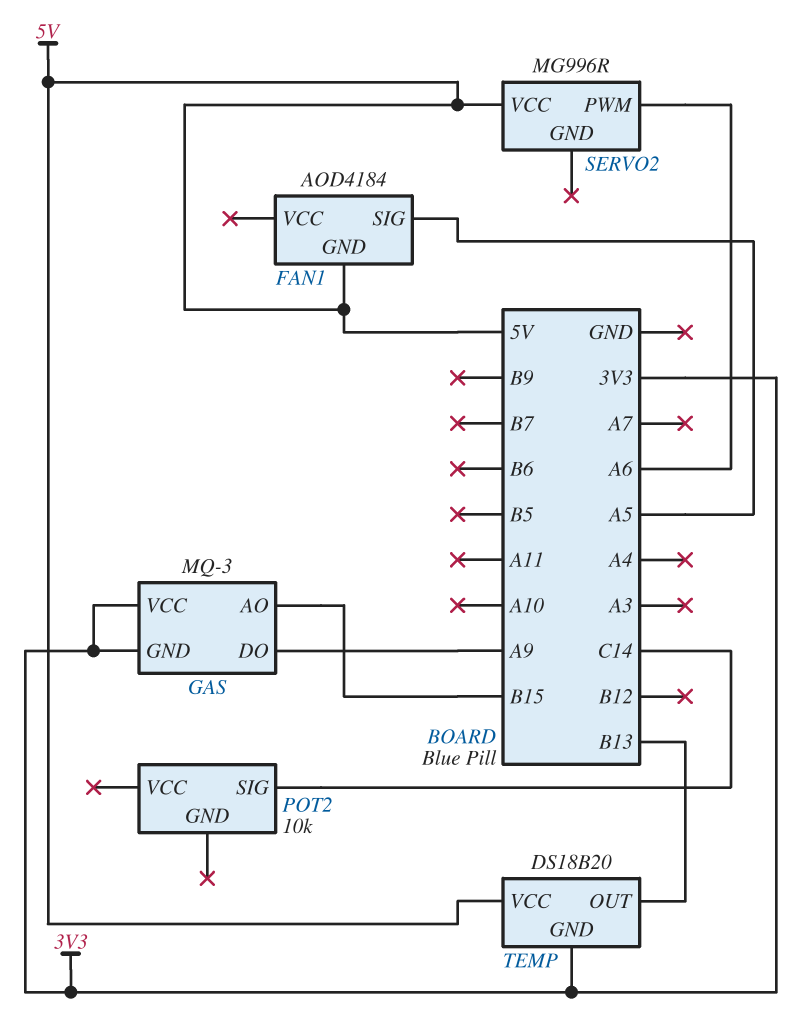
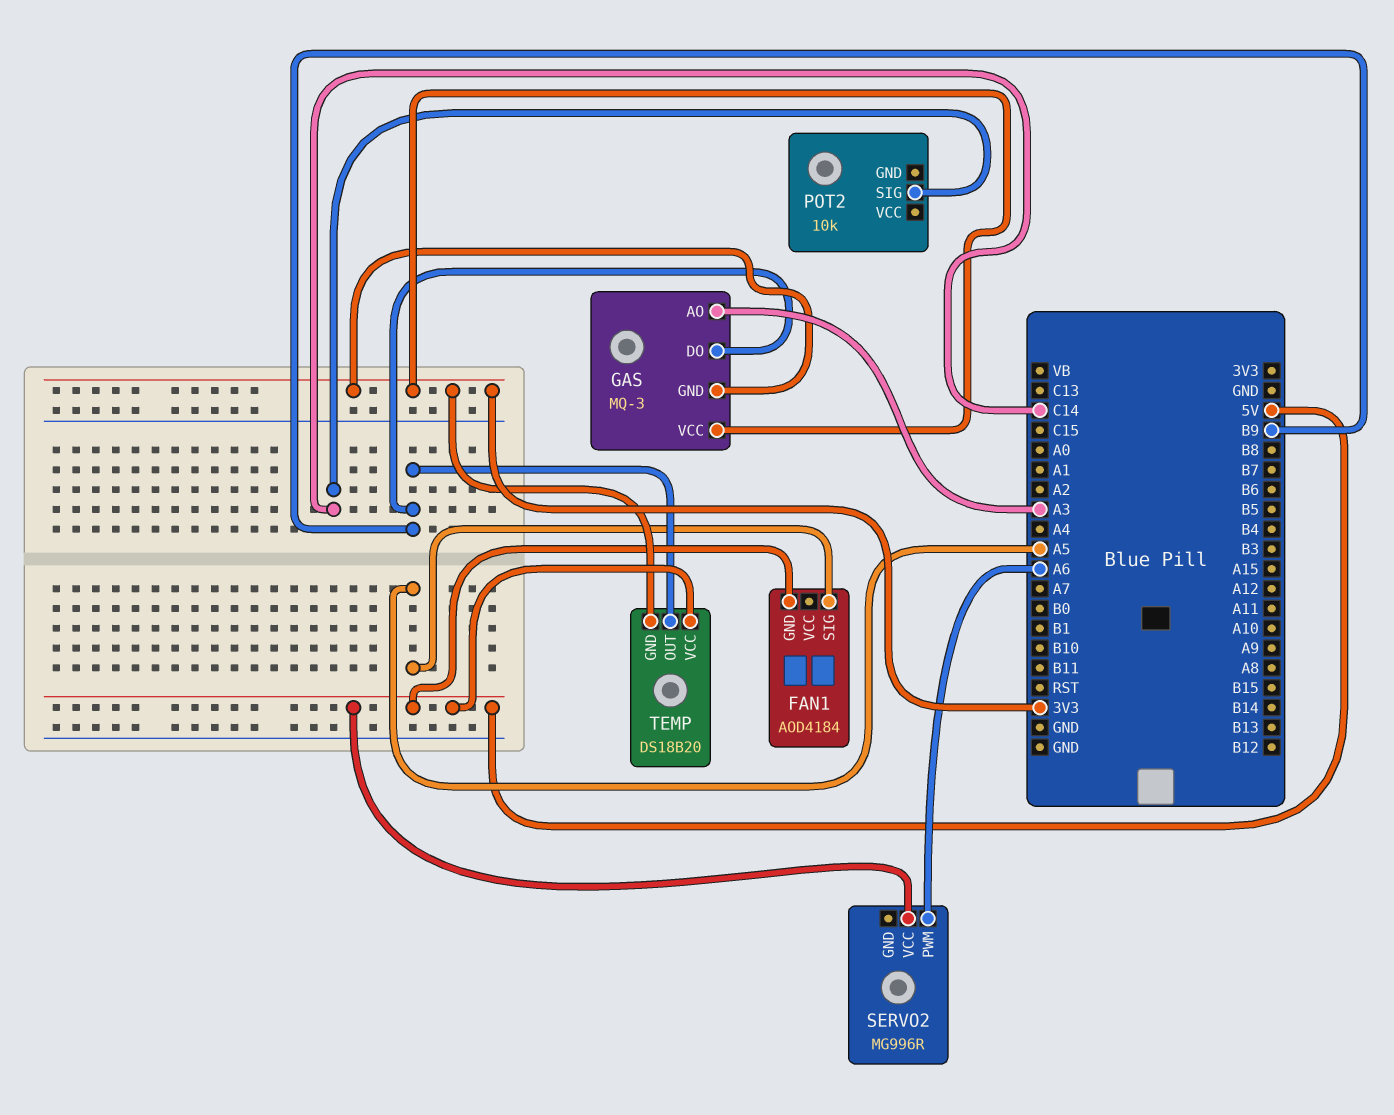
GAS pin AO: B15 -> A3
GAS pin DO: A9 -> B9
TEMP pin OUT: B13 -> B9

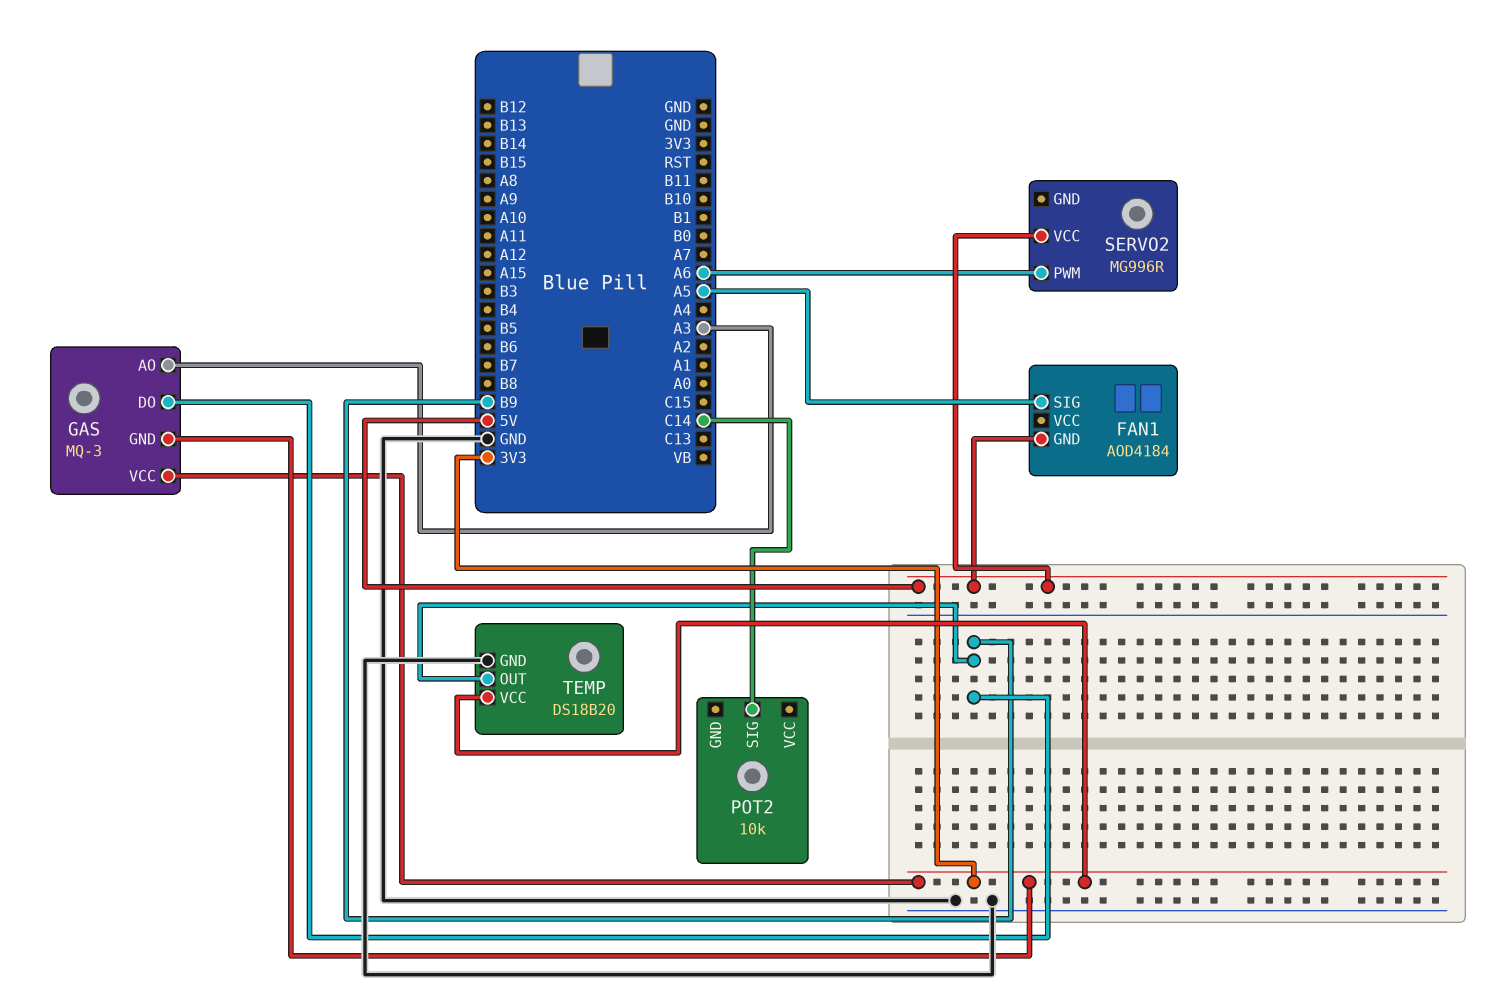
TEMP pin GND: 3V3 -> GND
TEMP pin VCC: 5V -> 3V3

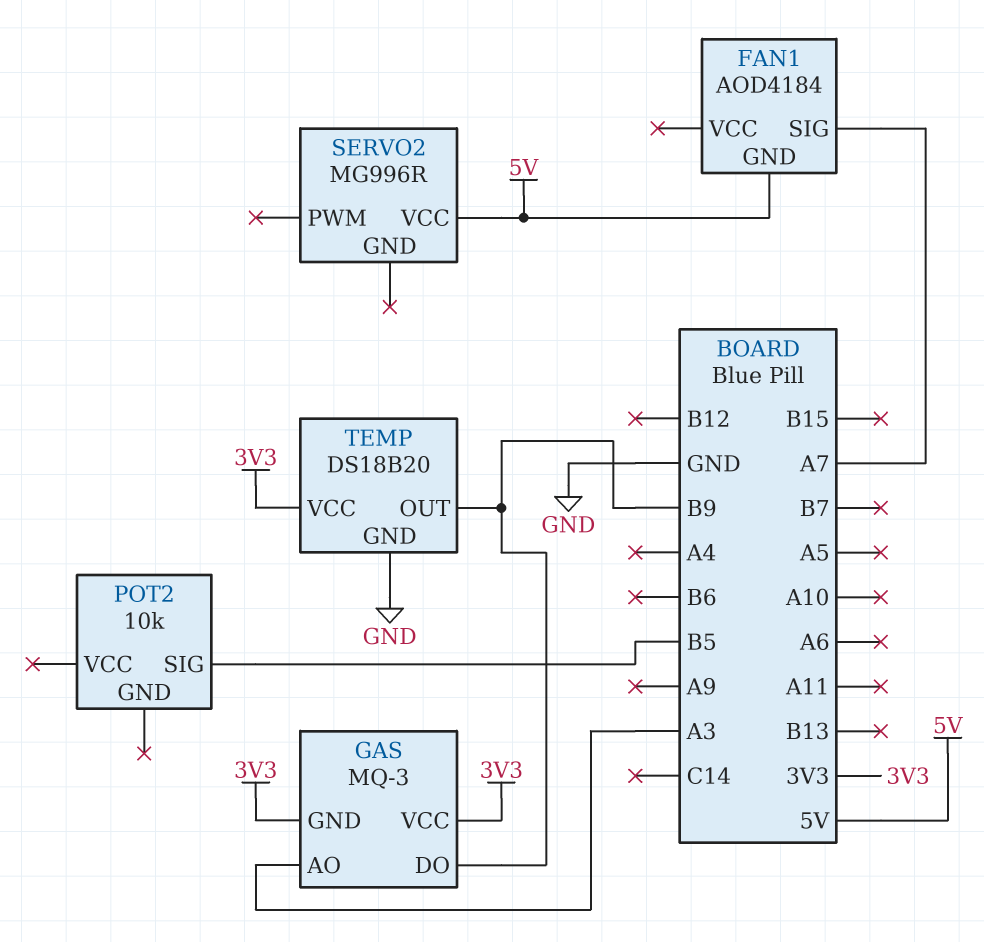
FAN1 pin SIG: A5 -> A7
POT2 pin SIG: C14 -> B5
SERVO2 pin PWM: A6 -> none

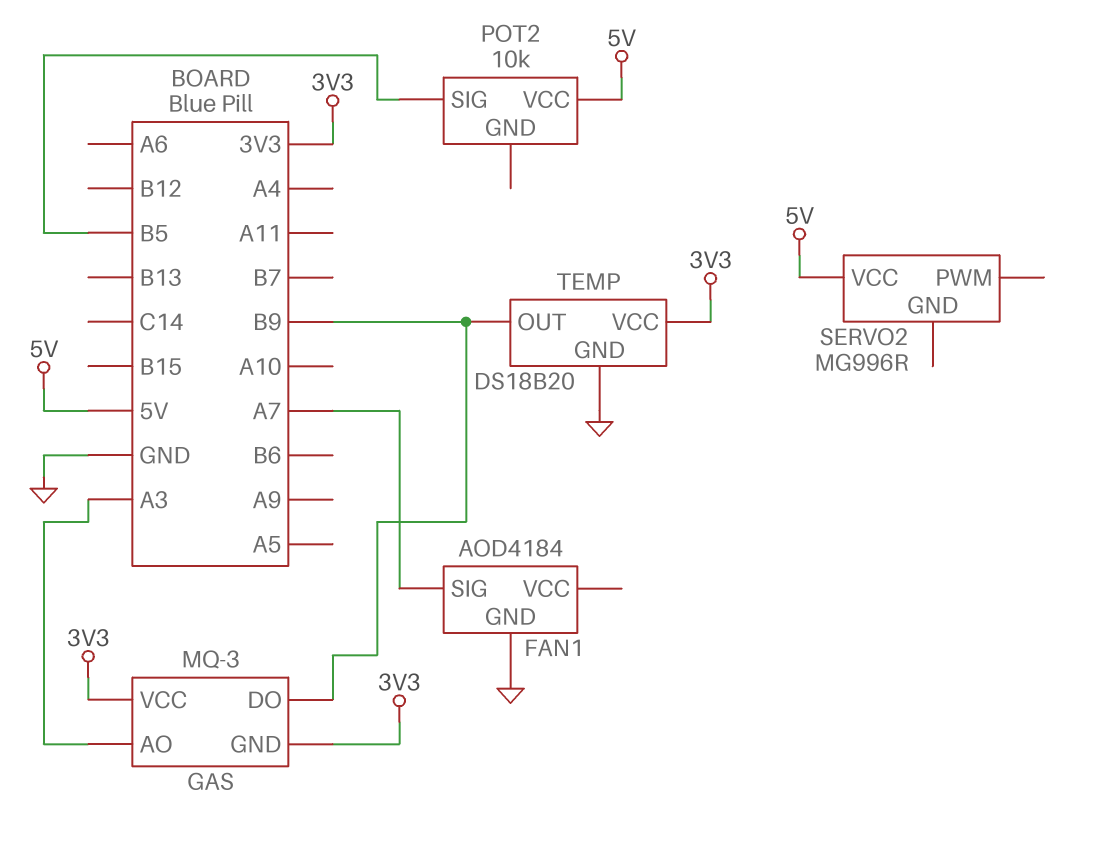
FAN1 pin GND: 5V -> GND
POT2 pin VCC: none -> 5V

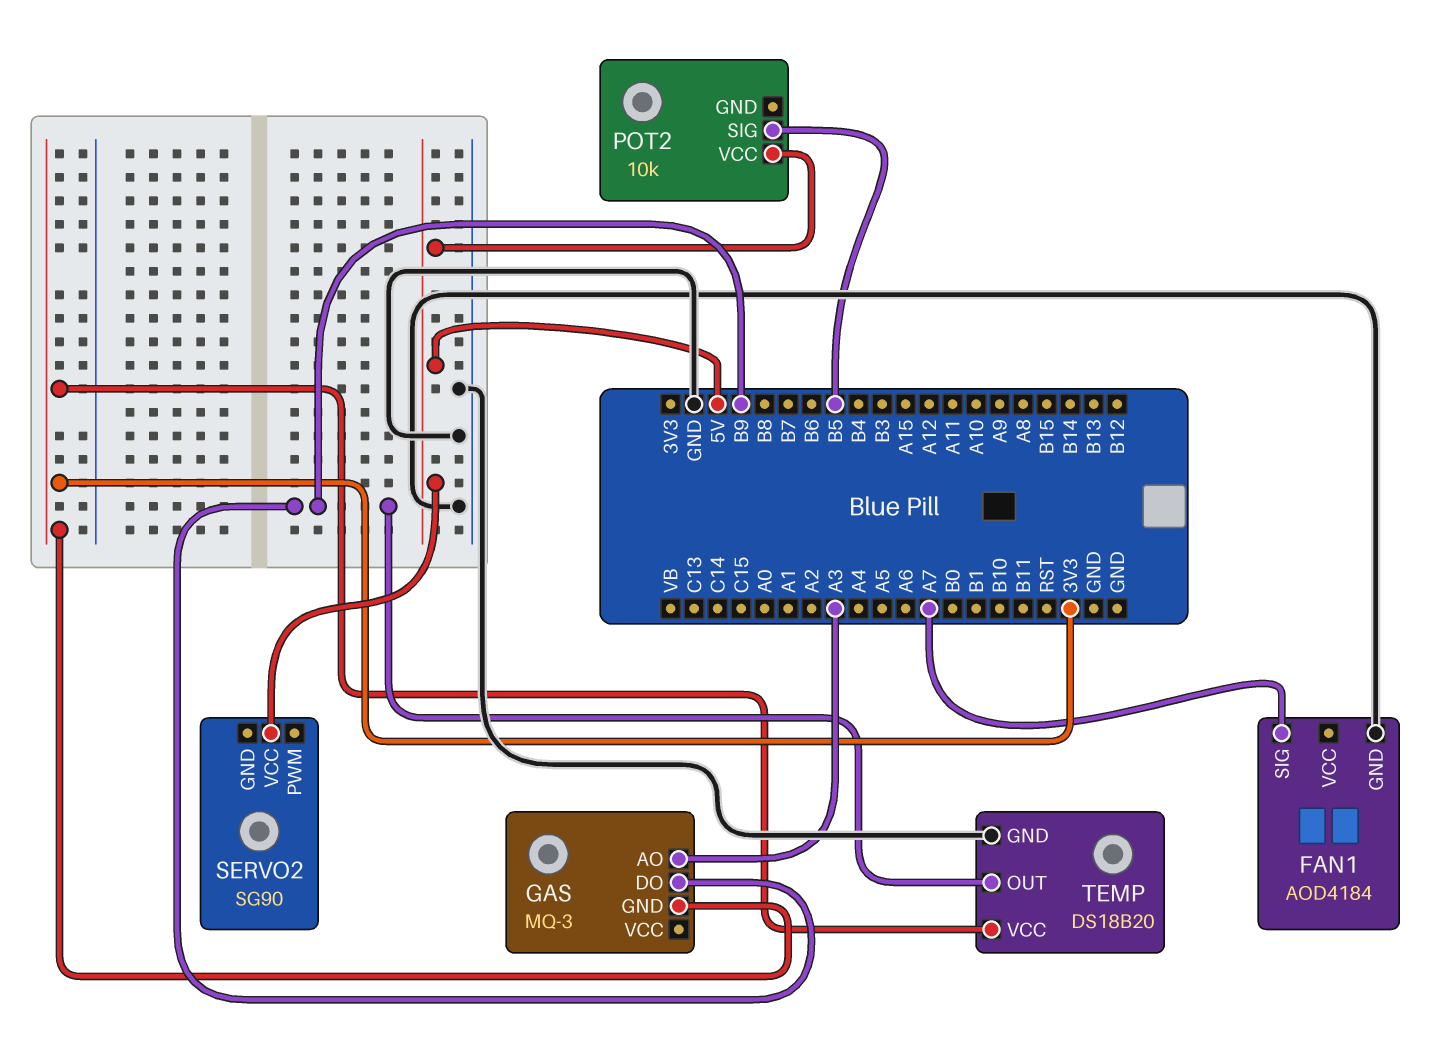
GAS pin VCC: 3V3 -> none
SERVO2: MG996R -> SG90

